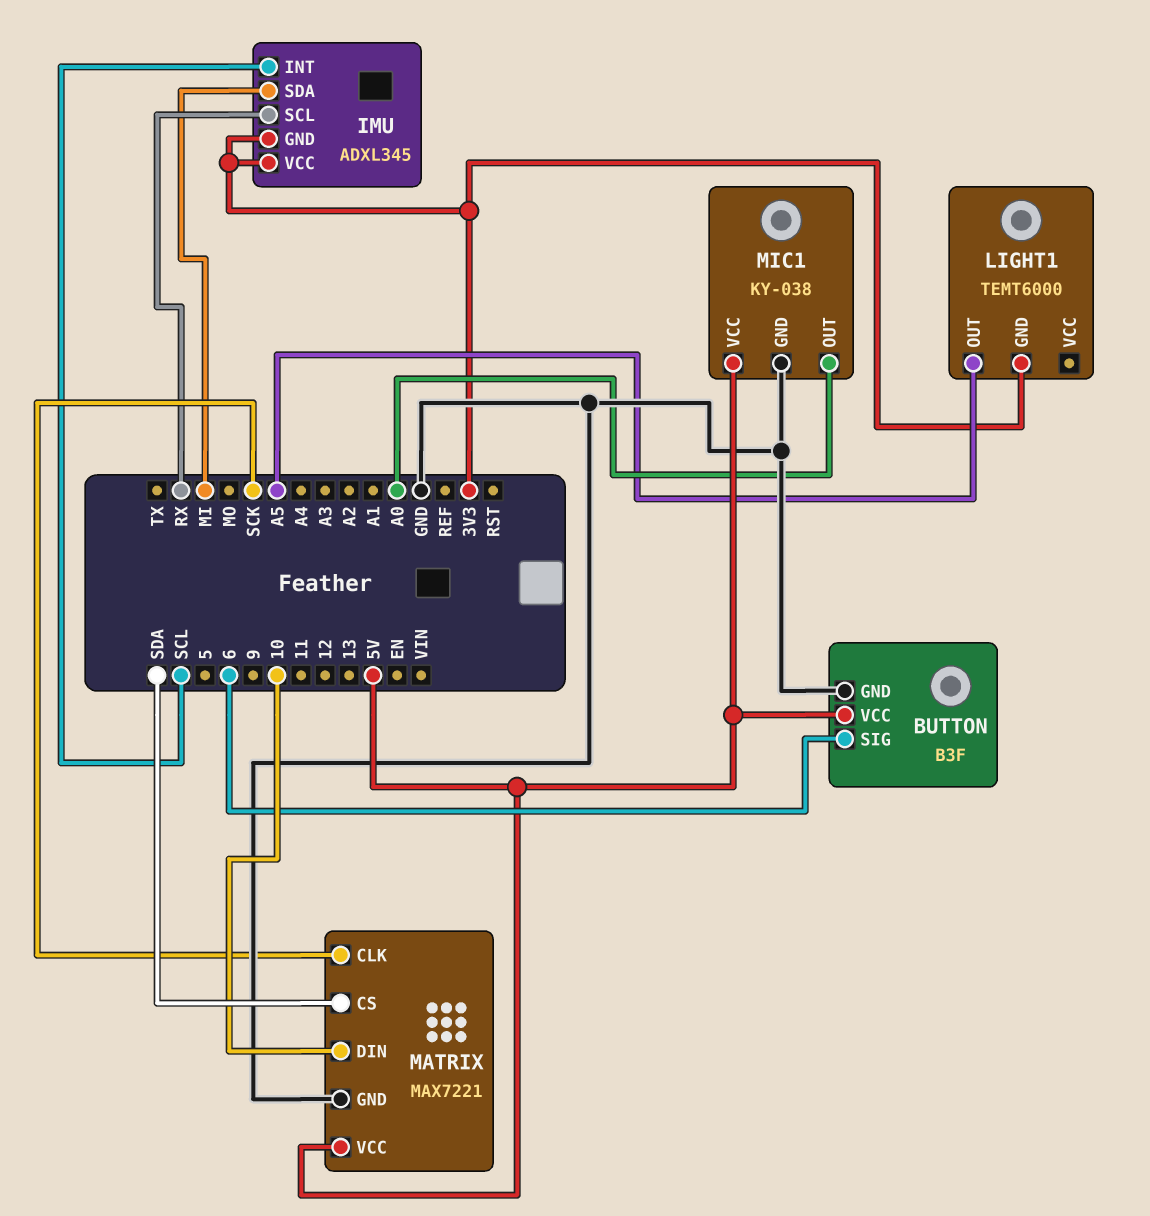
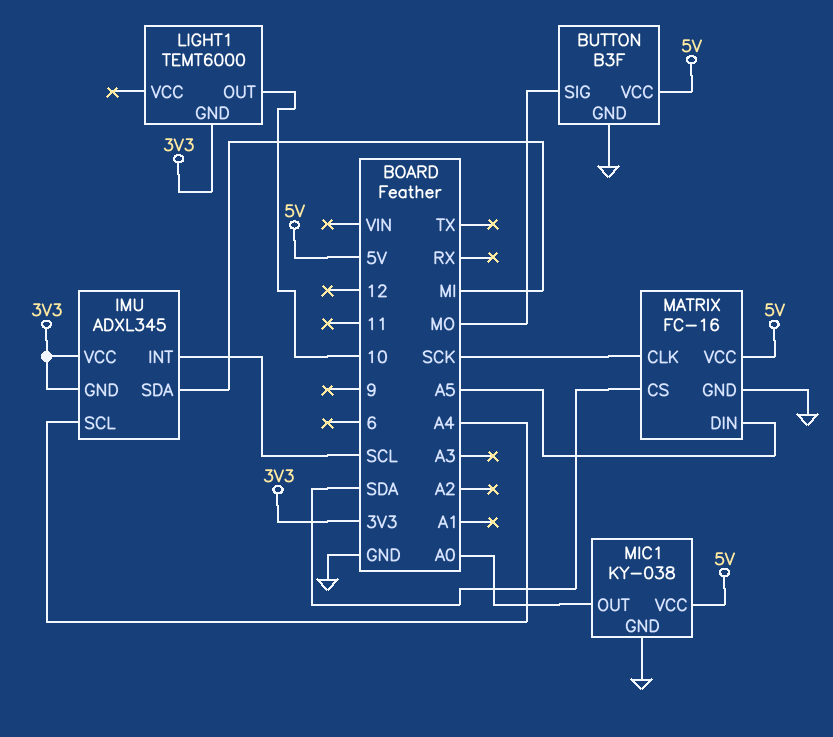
BUTTON pin SIG: 6 -> MO
IMU pin SCL: RX -> A4
LIGHT1 pin OUT: A5 -> 10
MATRIX: MAX7221 -> FC-16
MATRIX pin DIN: 10 -> A5

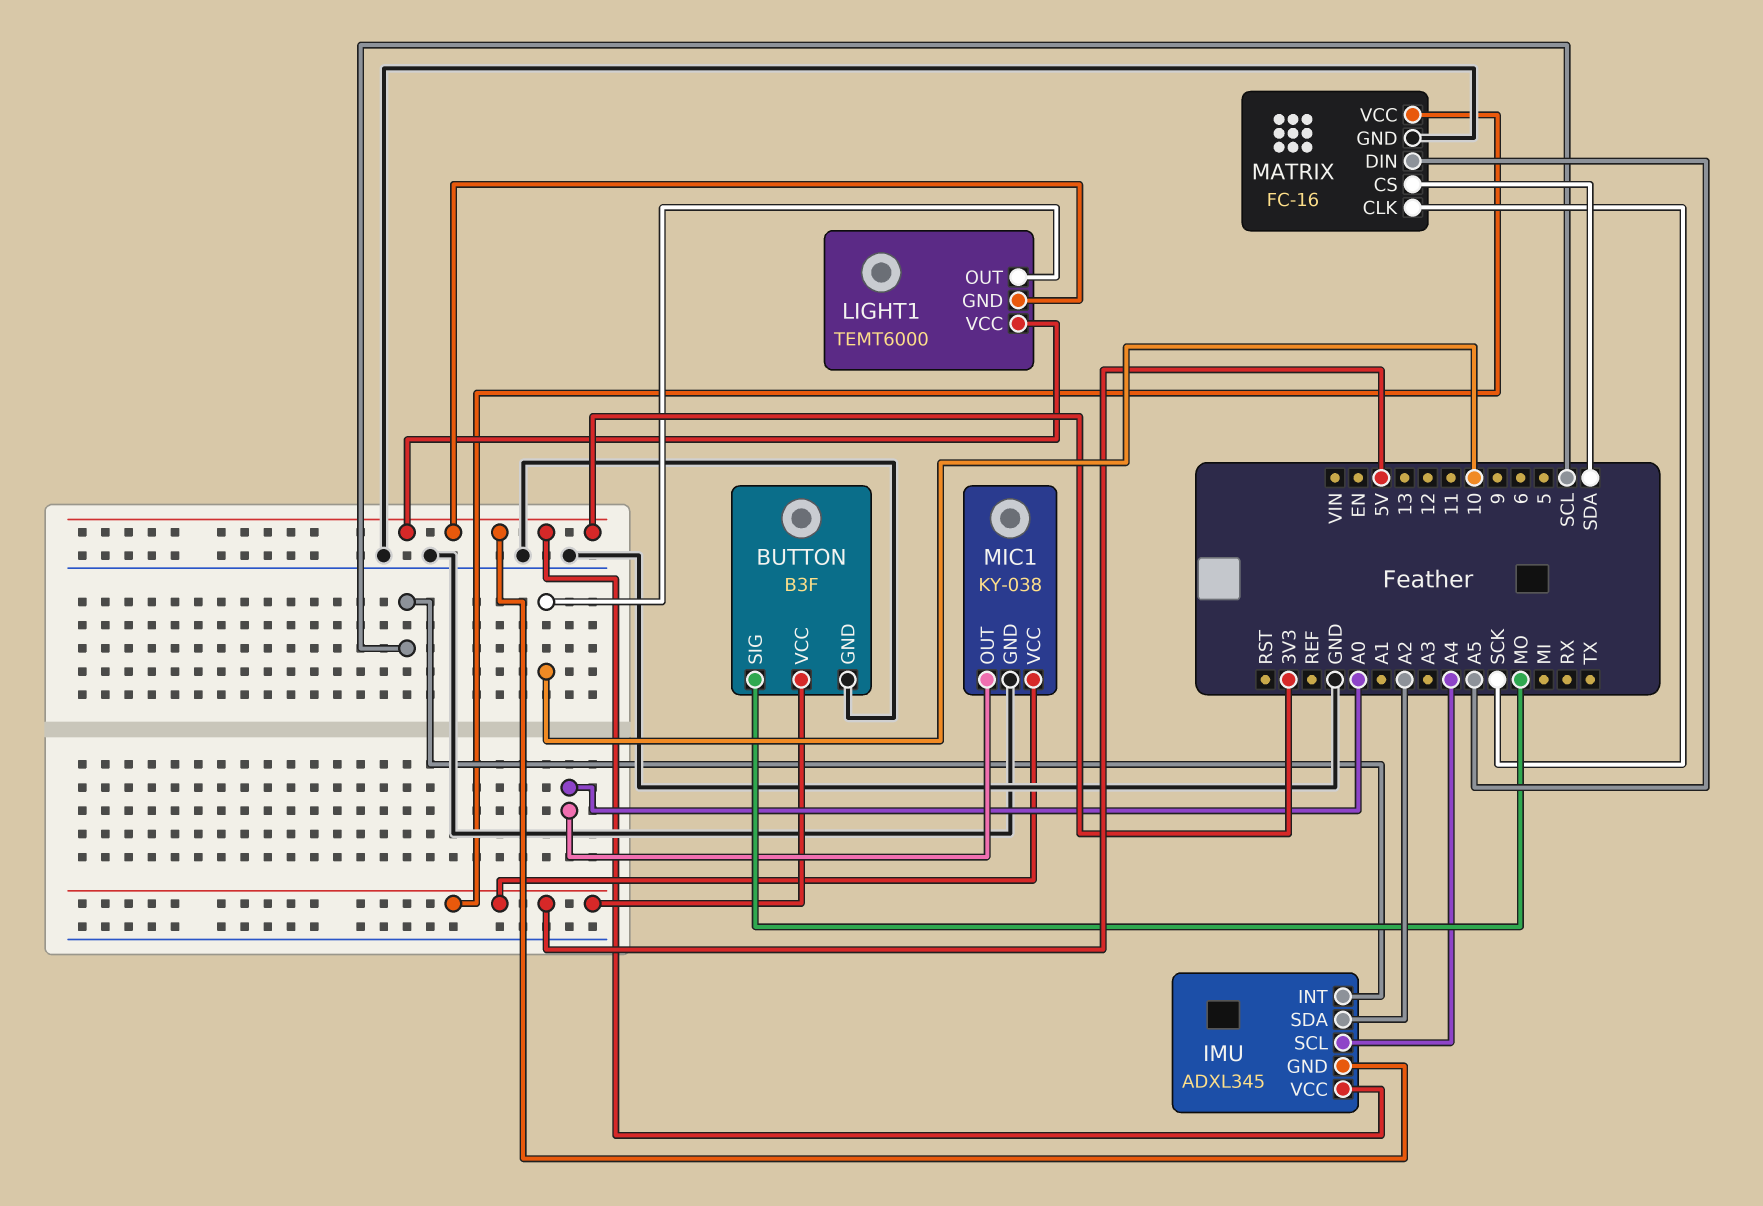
IMU pin SDA: MI -> A2
LIGHT1 pin VCC: none -> 3V3

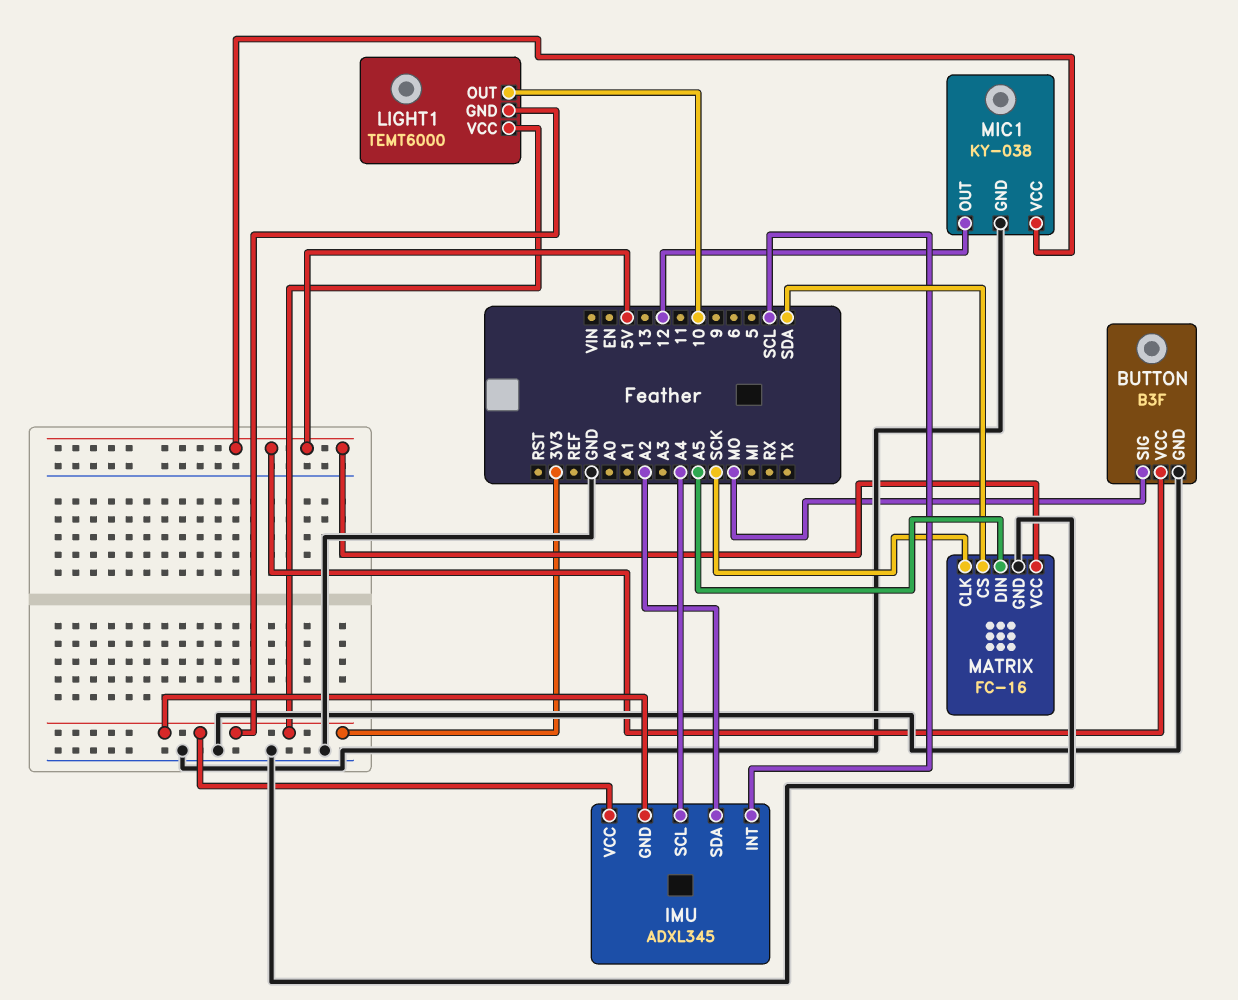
MIC1 pin OUT: A0 -> 12

